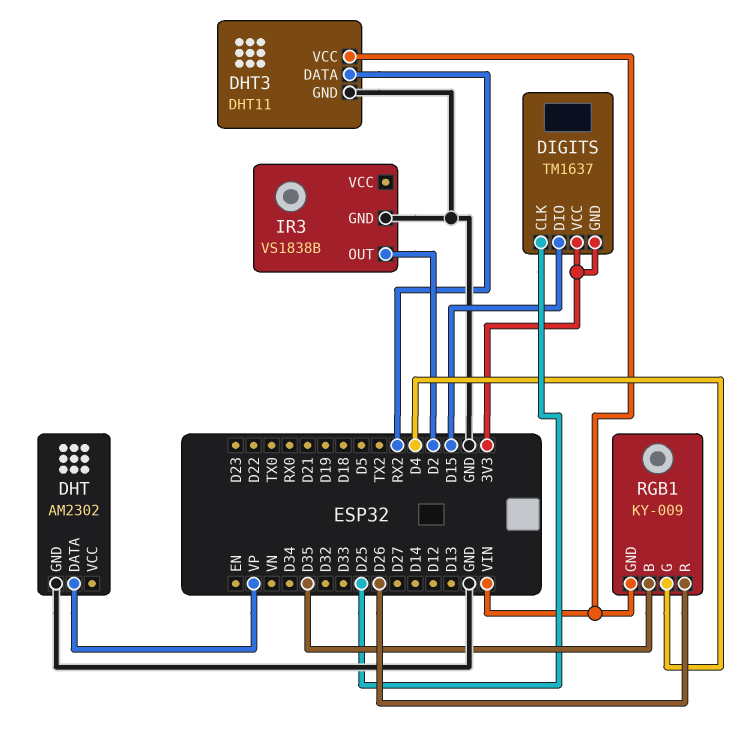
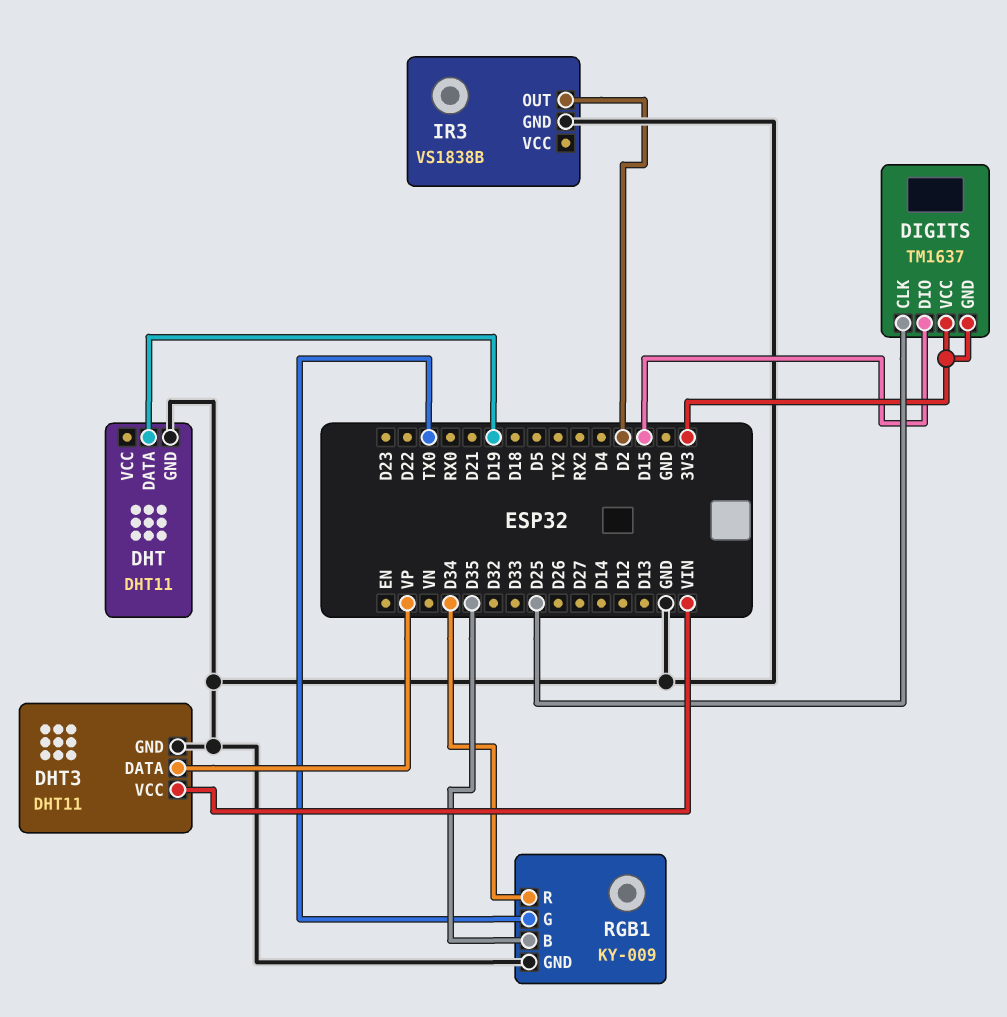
DHT: AM2302 -> DHT11
DHT pin DATA: VP -> D19
DHT3 pin DATA: RX2 -> VP
RGB1 pin G: D4 -> TX0
RGB1 pin GND: VIN -> GND
RGB1 pin R: D26 -> D34

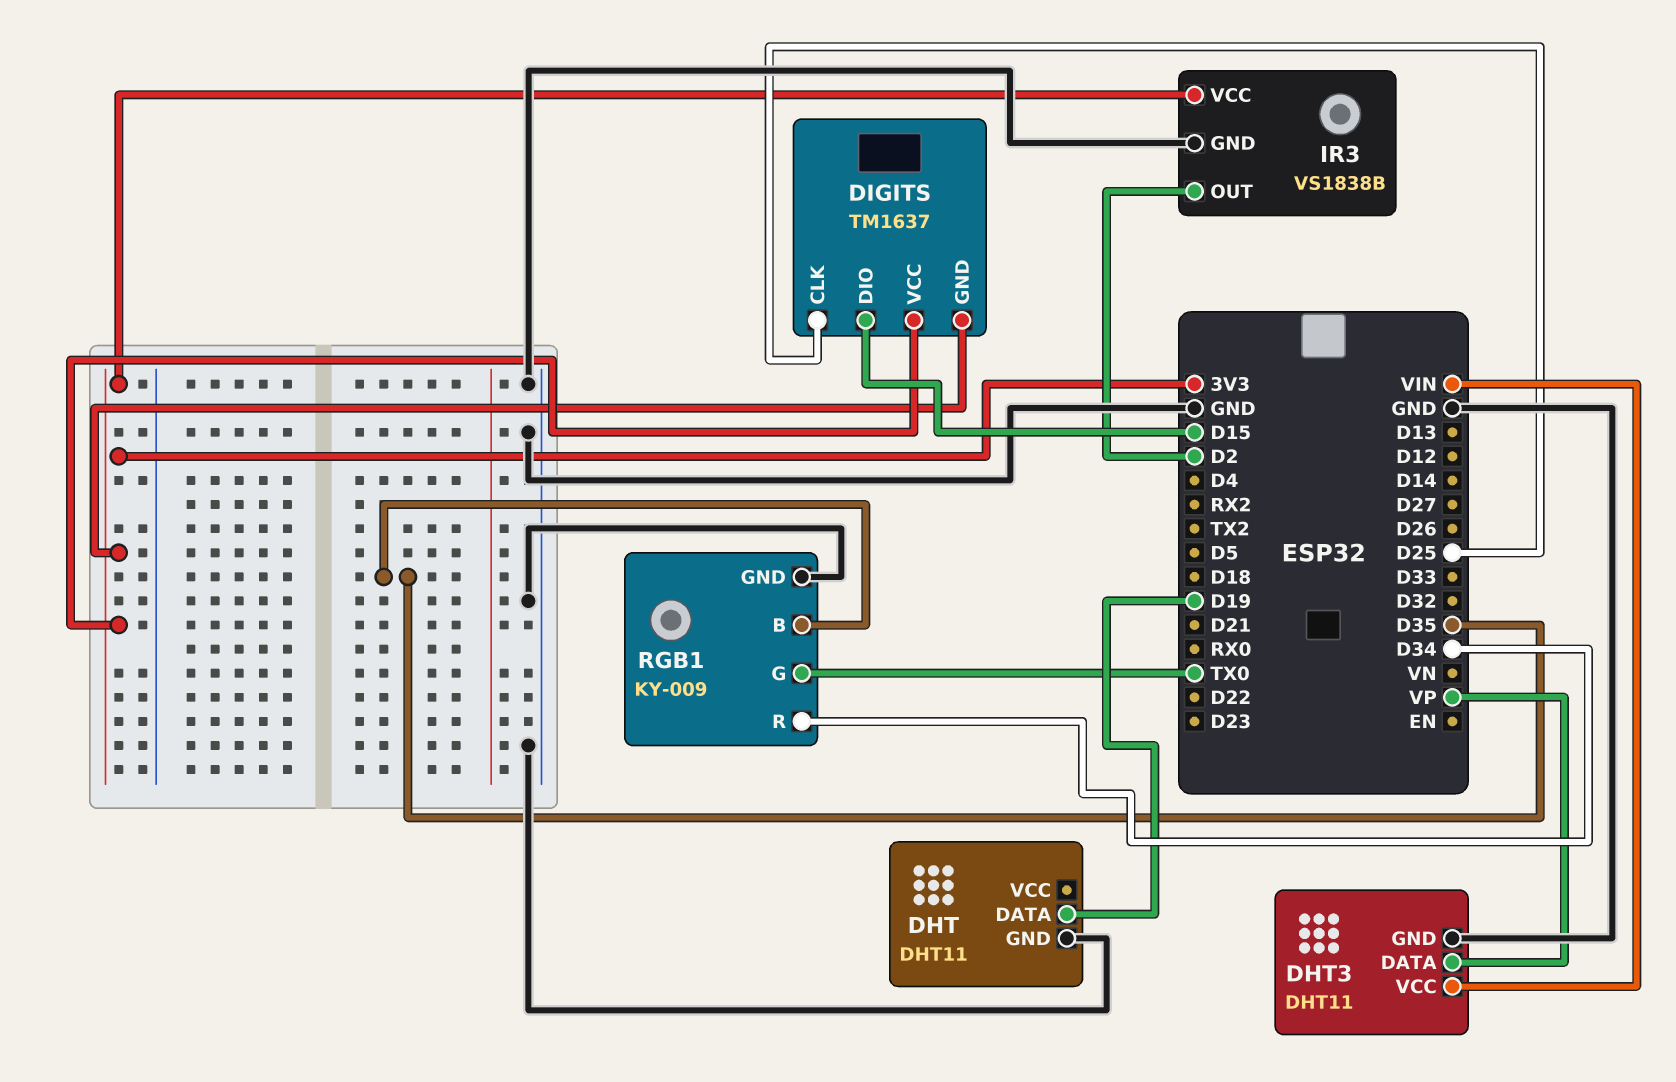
IR3 pin VCC: none -> 3V3

